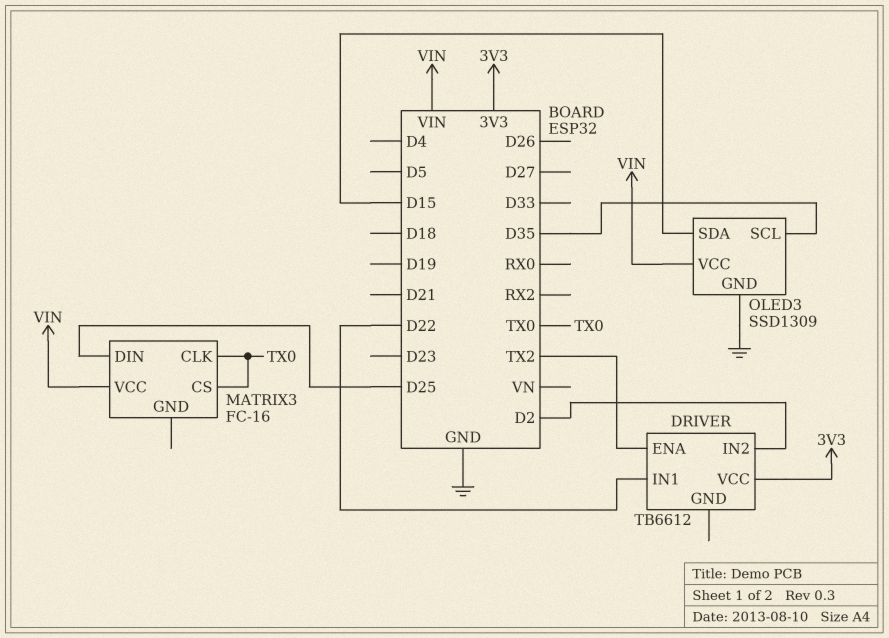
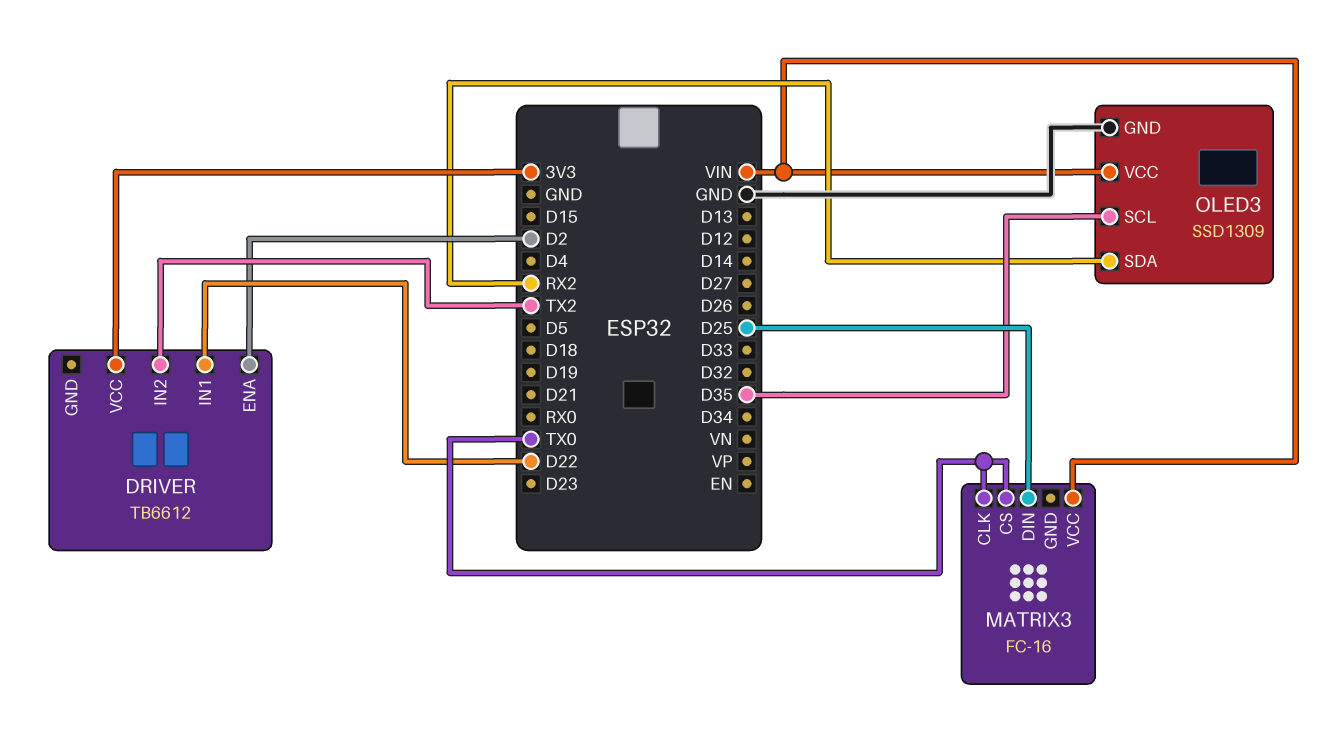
DRIVER pin ENA: TX2 -> D2
DRIVER pin IN2: D2 -> TX2
OLED3 pin SDA: D15 -> RX2

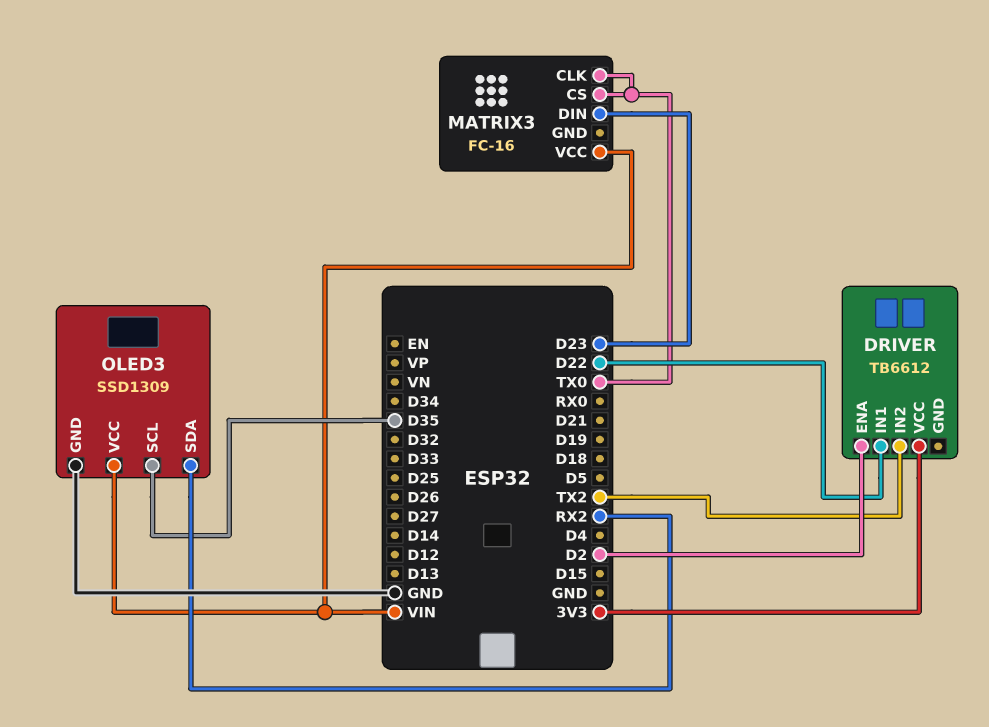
MATRIX3 pin DIN: D25 -> D23

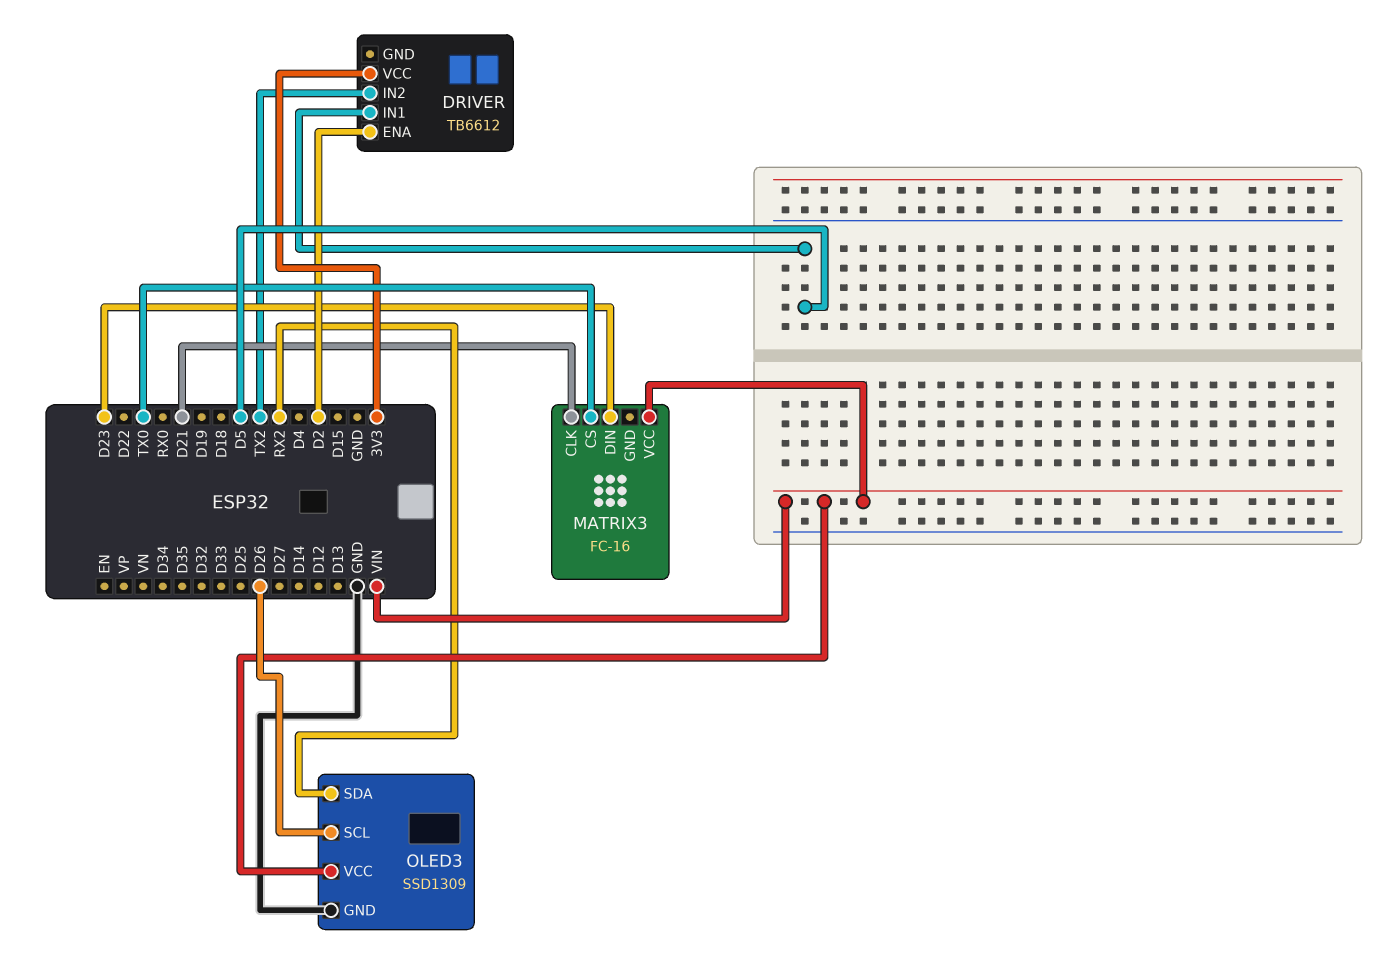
DRIVER pin IN1: D22 -> D5
MATRIX3 pin CLK: TX0 -> D21
OLED3 pin SCL: D35 -> D26

